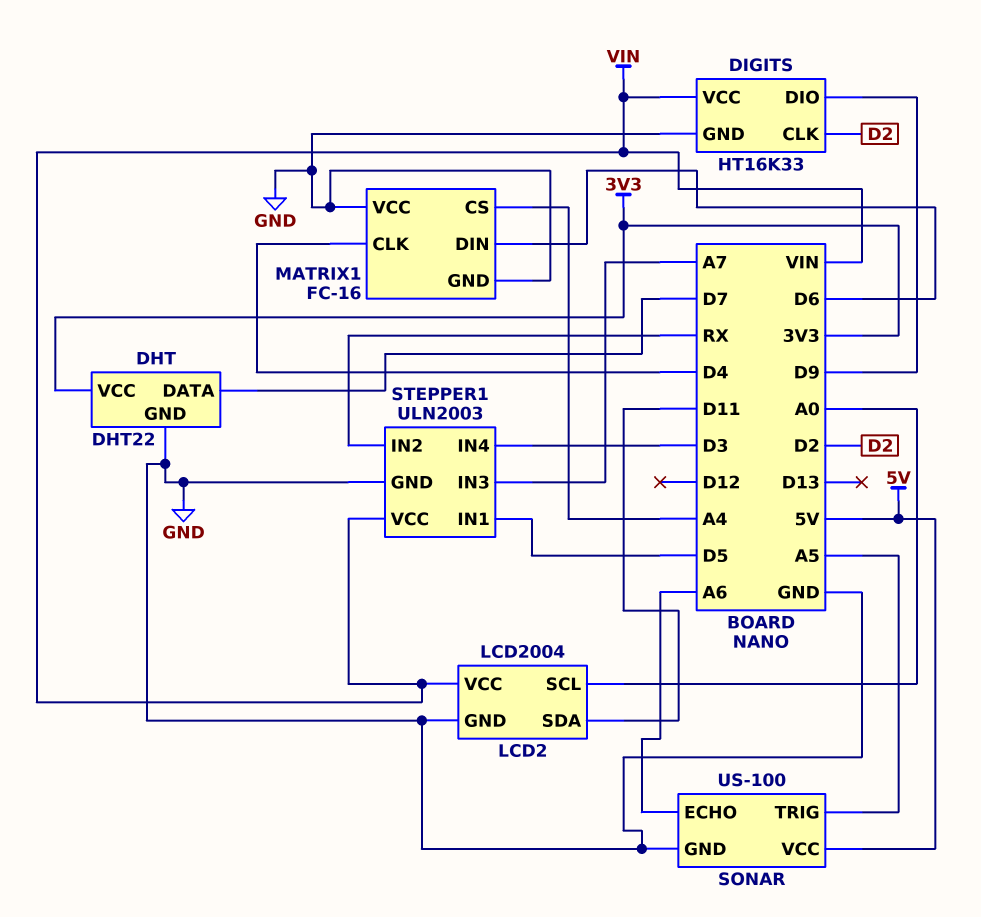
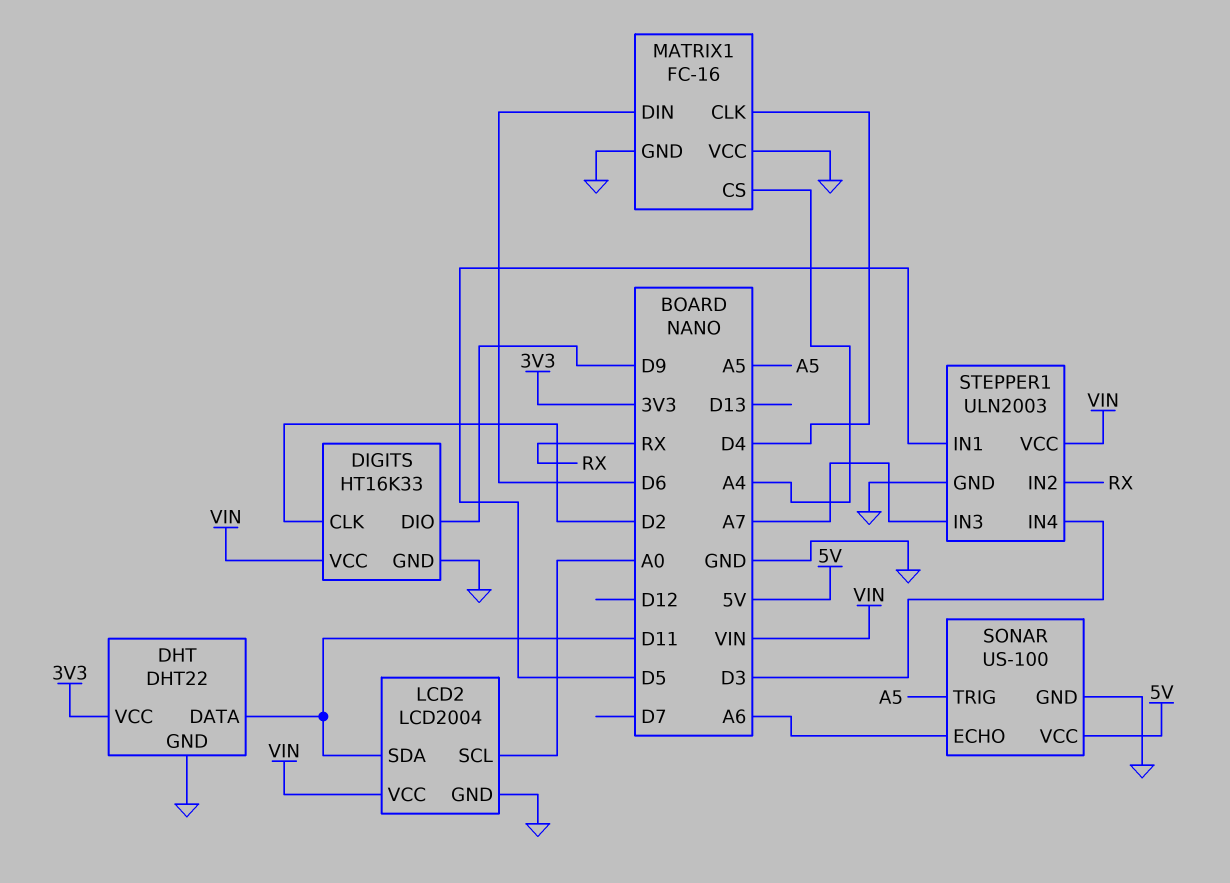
DHT pin DATA: D7 -> D11

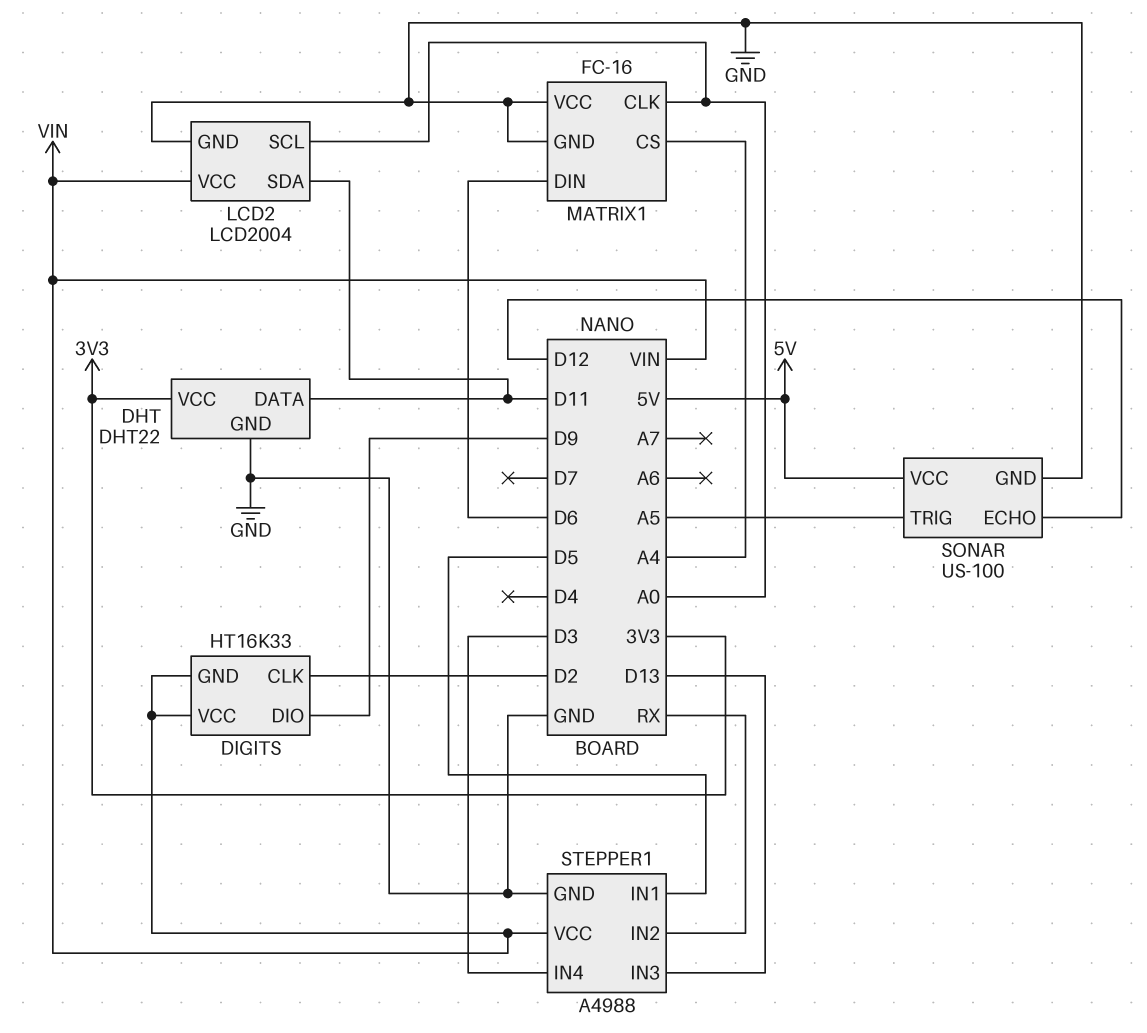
DIGITS pin GND: GND -> VIN
MATRIX1 pin CLK: D4 -> A0
SONAR pin ECHO: A6 -> D12
STEPPER1: ULN2003 -> A4988
STEPPER1 pin IN3: A7 -> D13

